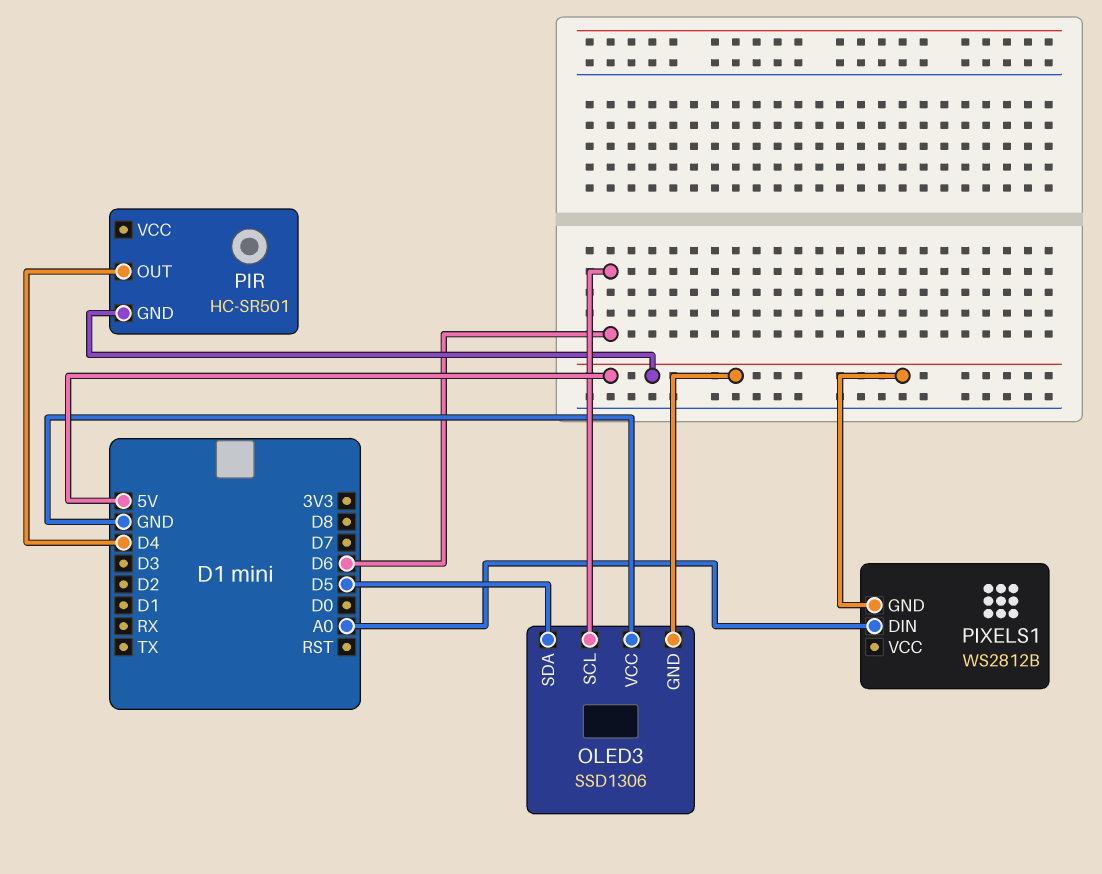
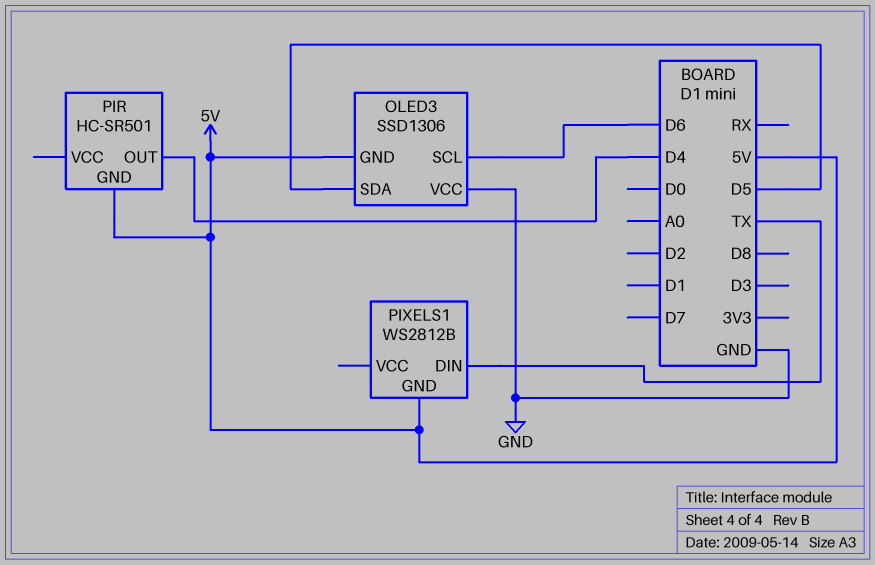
PIXELS1 pin DIN: A0 -> TX

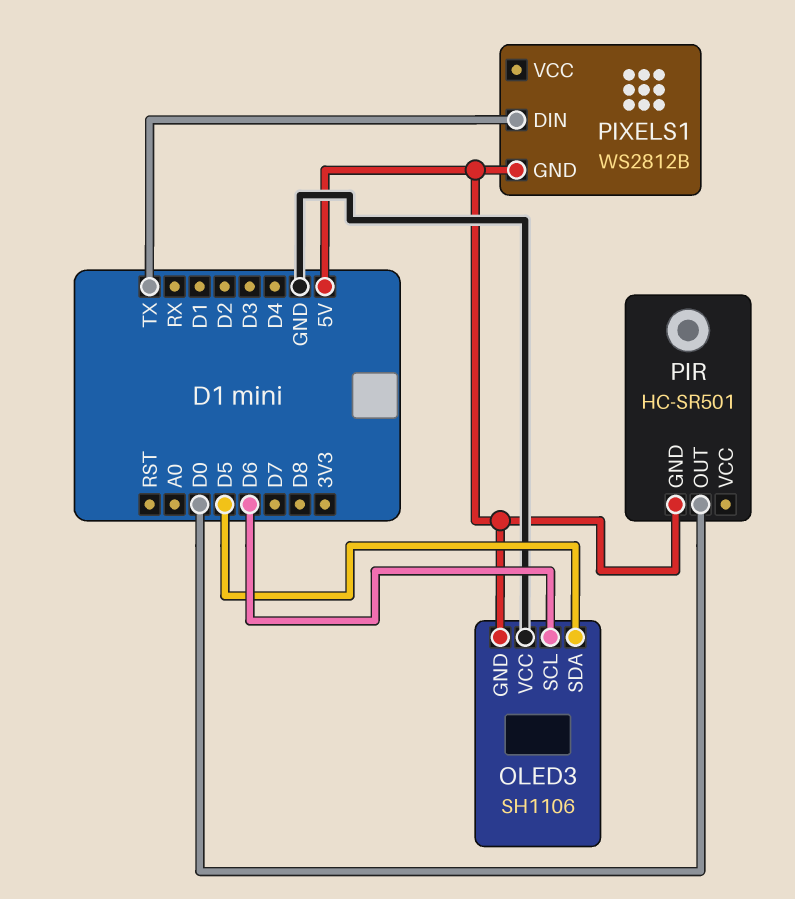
OLED3: SSD1306 -> SH1106
PIR pin OUT: D4 -> D0

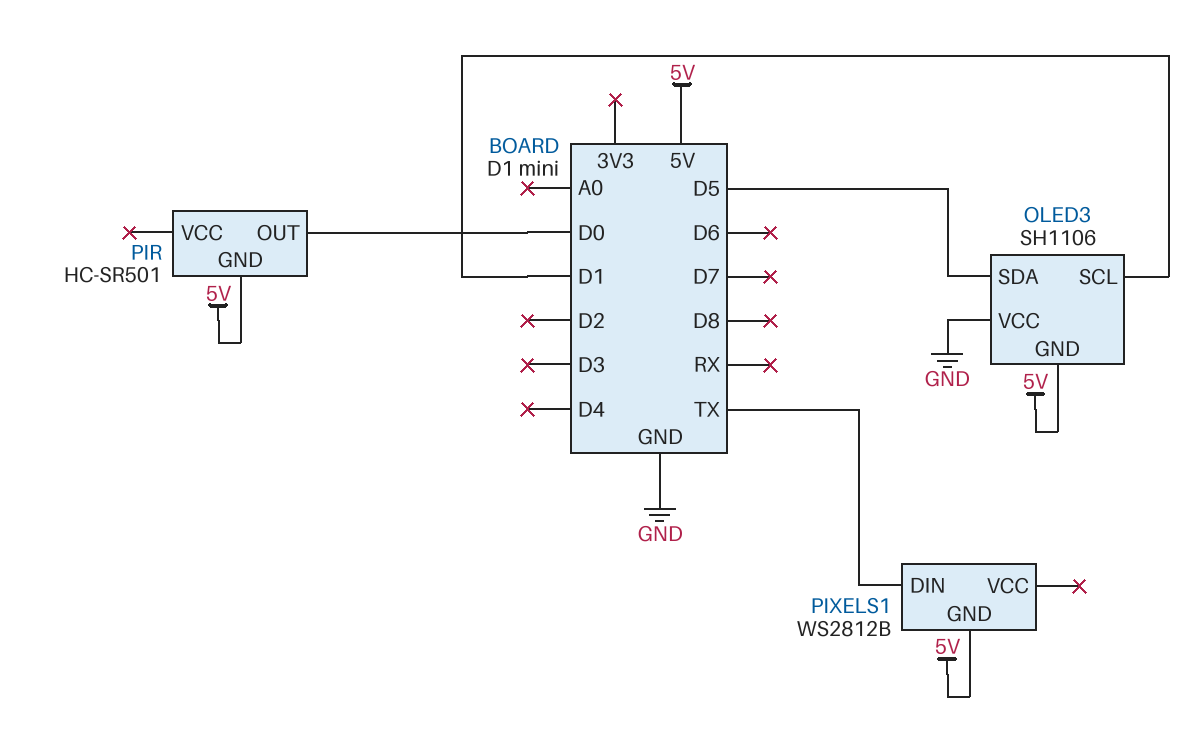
OLED3 pin SCL: D6 -> D1

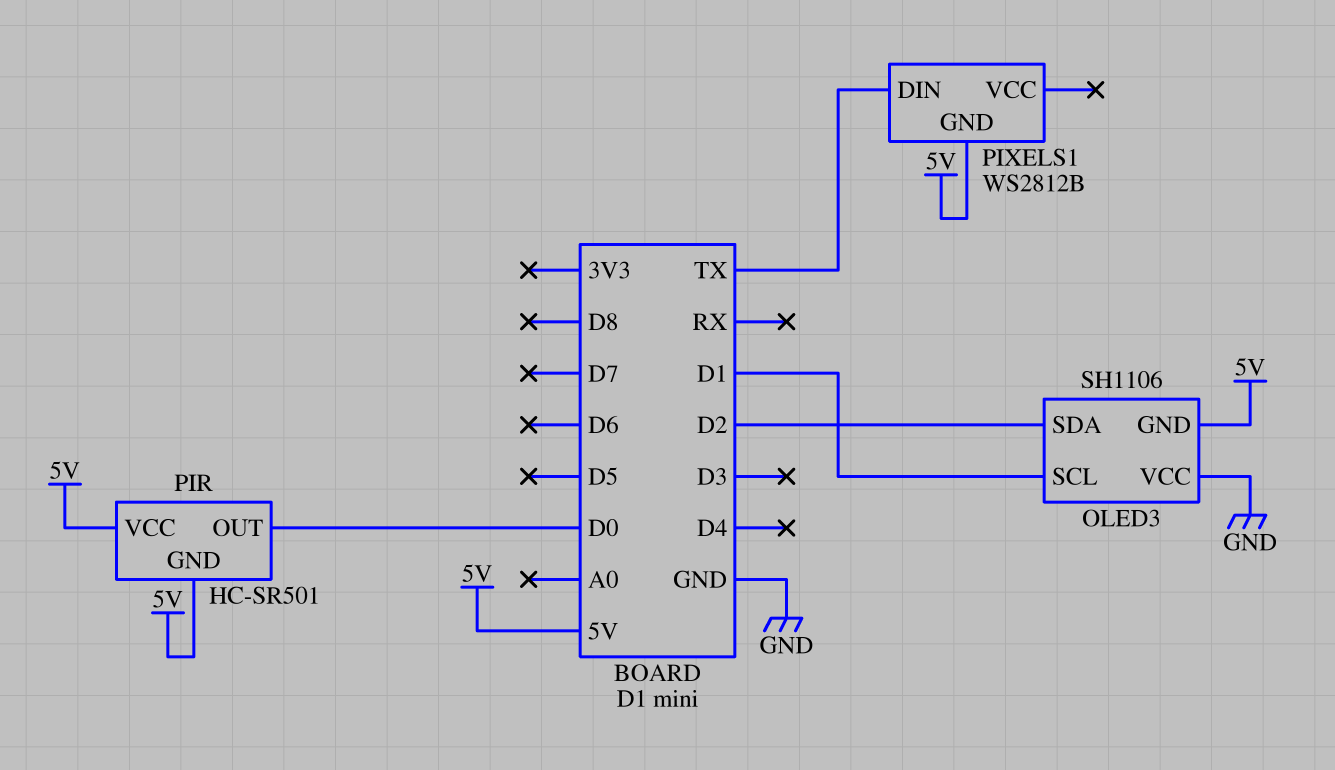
OLED3 pin SDA: D5 -> D2
PIR pin VCC: none -> 5V

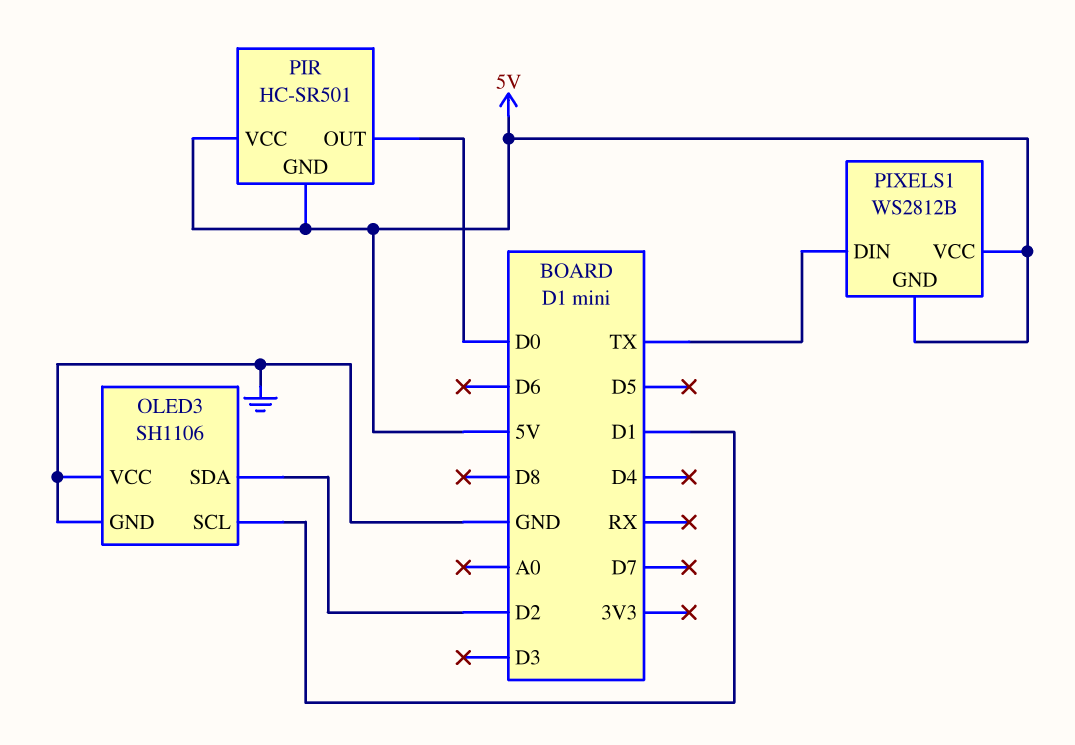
OLED3 pin GND: 5V -> GND
PIXELS1 pin VCC: none -> 5V

